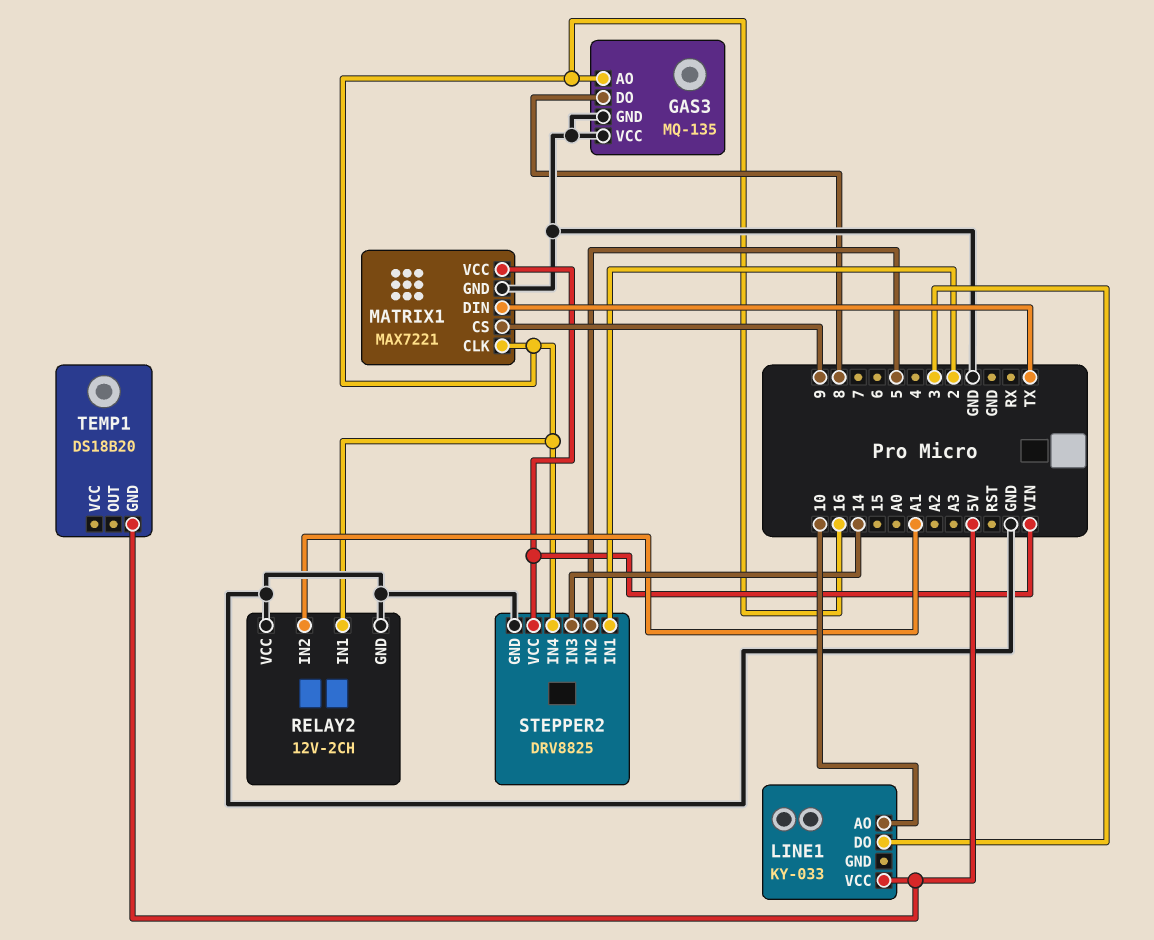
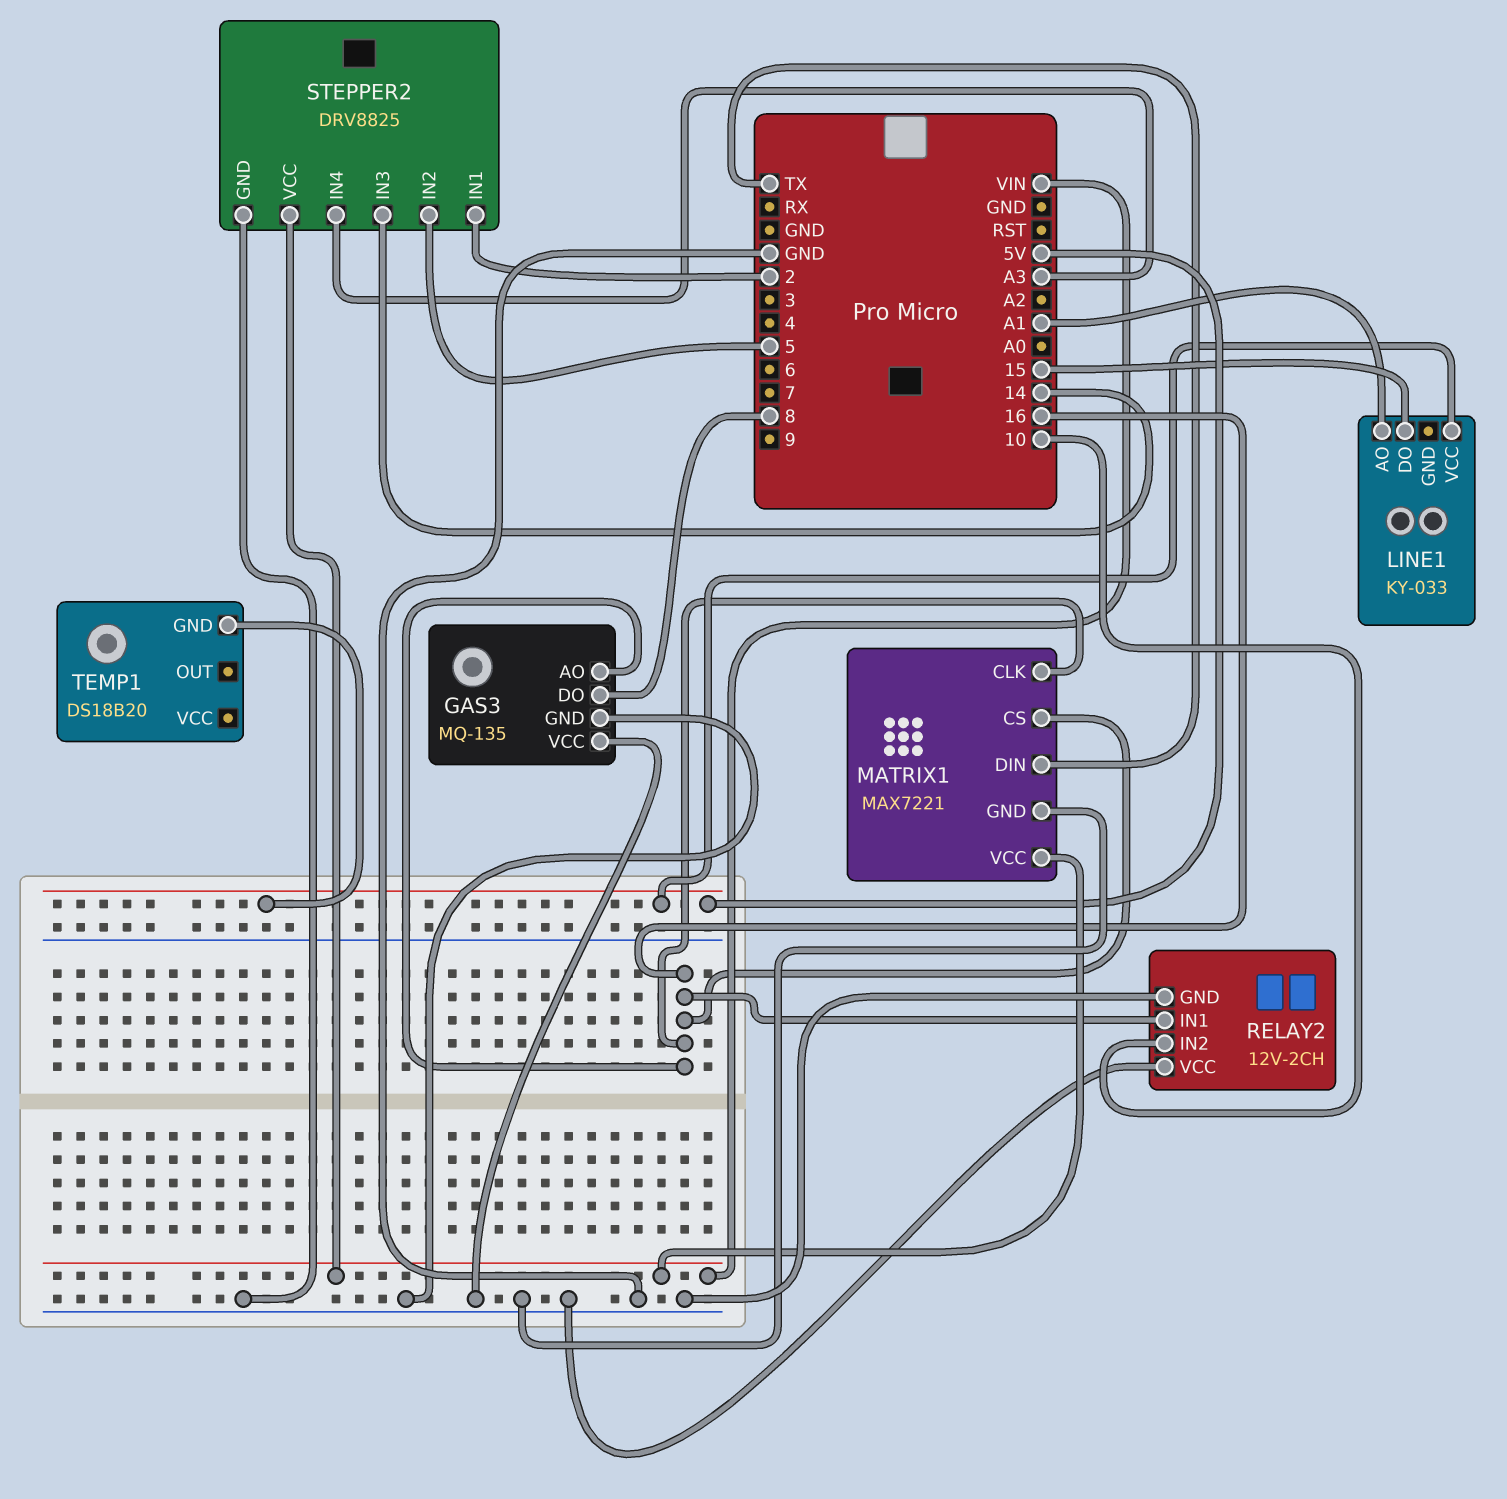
LINE1 pin AO: 10 -> A1
LINE1 pin DO: 3 -> 15
MATRIX1 pin CS: 9 -> 16
RELAY2 pin IN2: A1 -> 10
STEPPER2 pin IN4: 16 -> A3

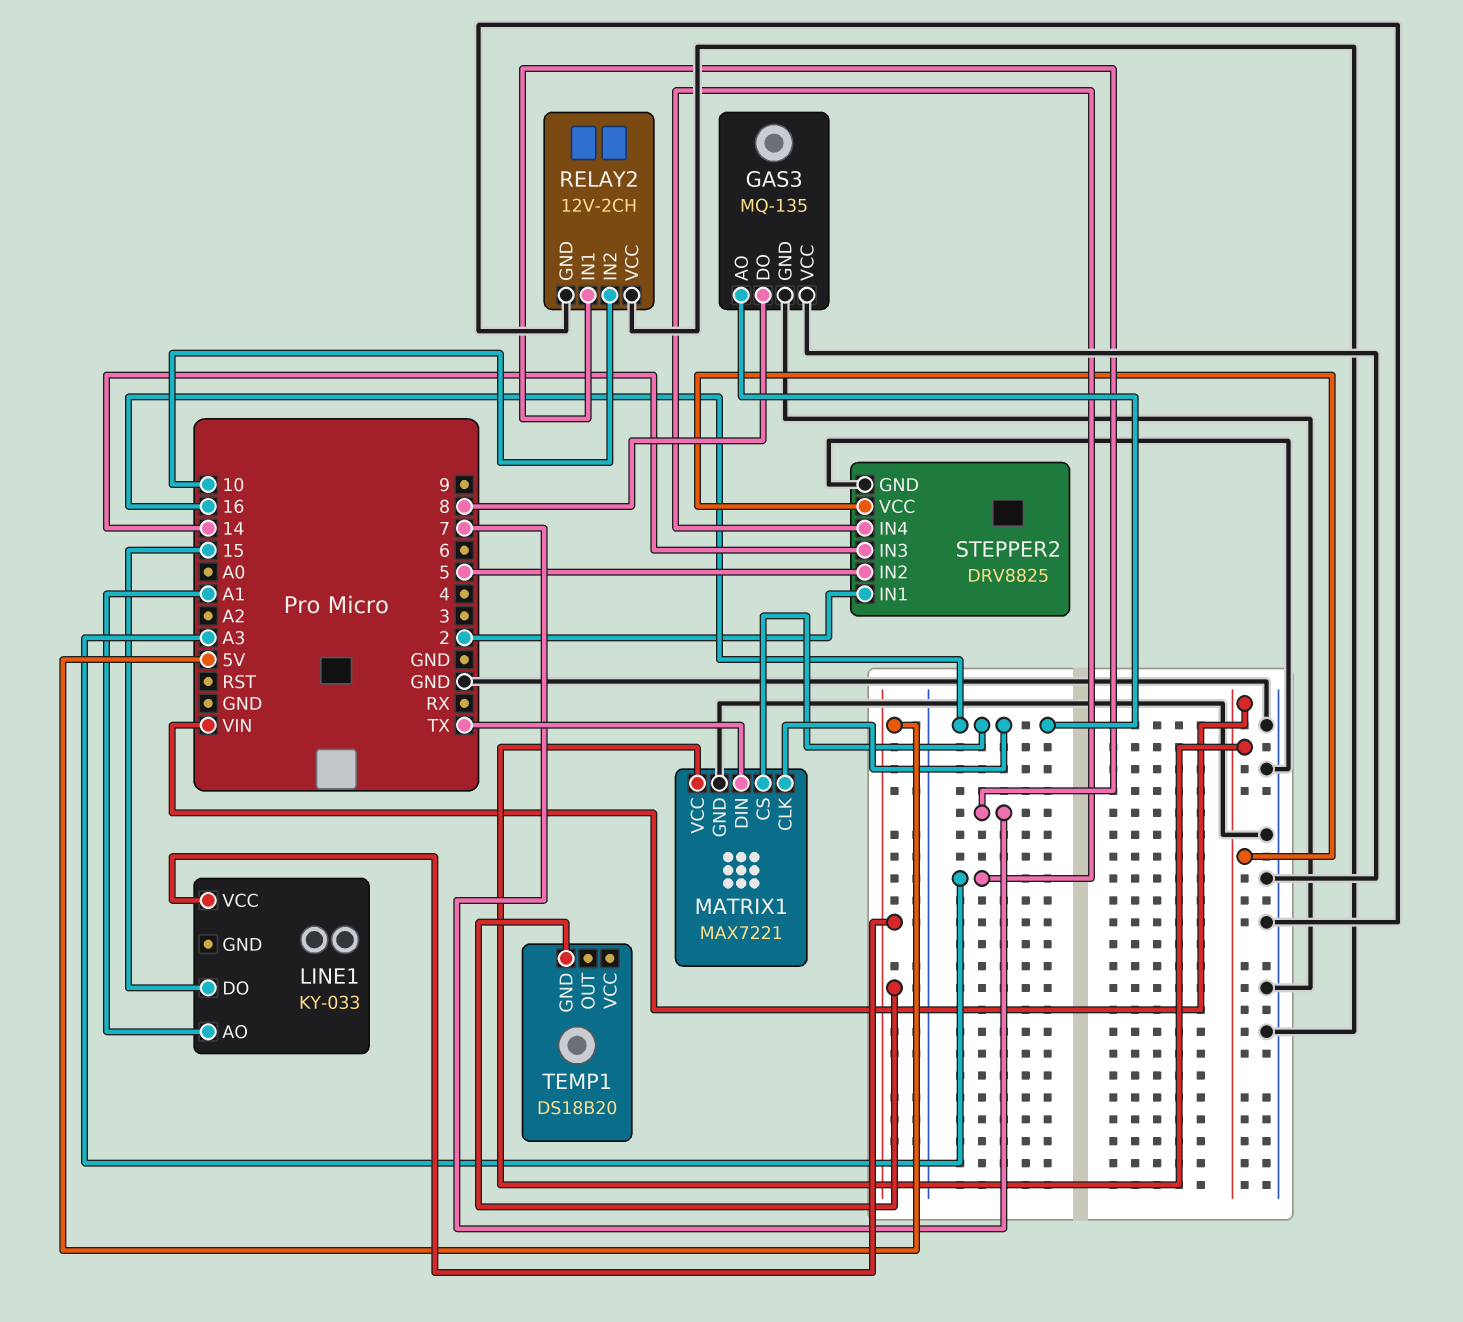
RELAY2 pin IN1: 16 -> 7

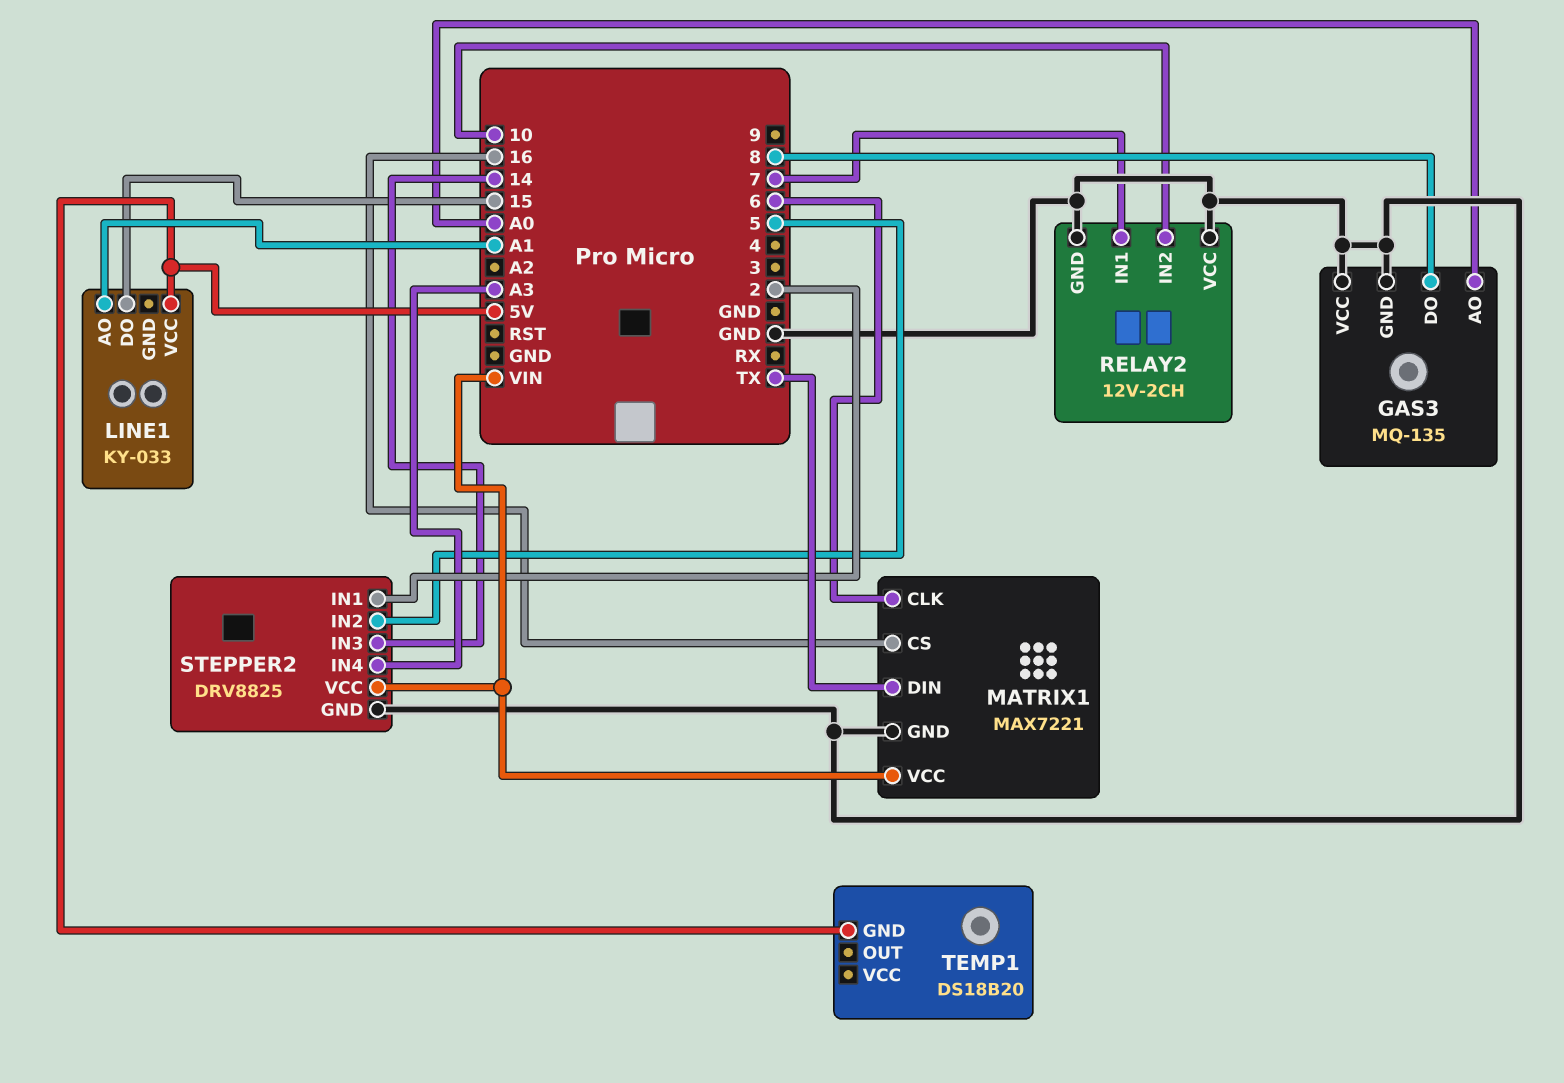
GAS3 pin AO: 16 -> A0
MATRIX1 pin CLK: 16 -> 6

